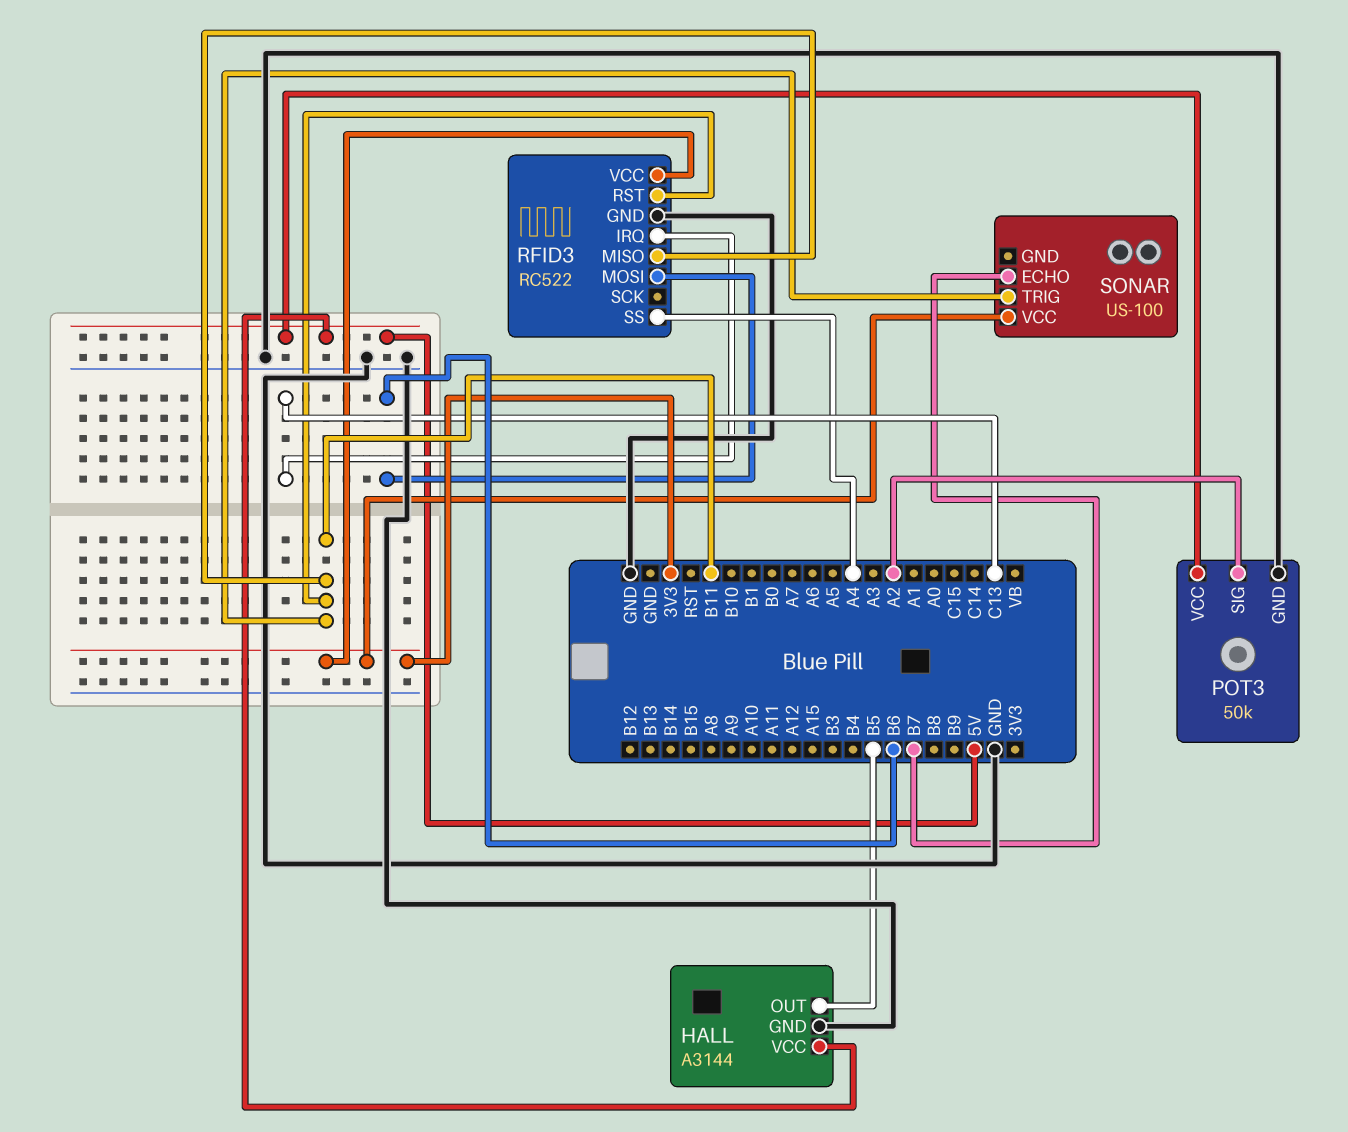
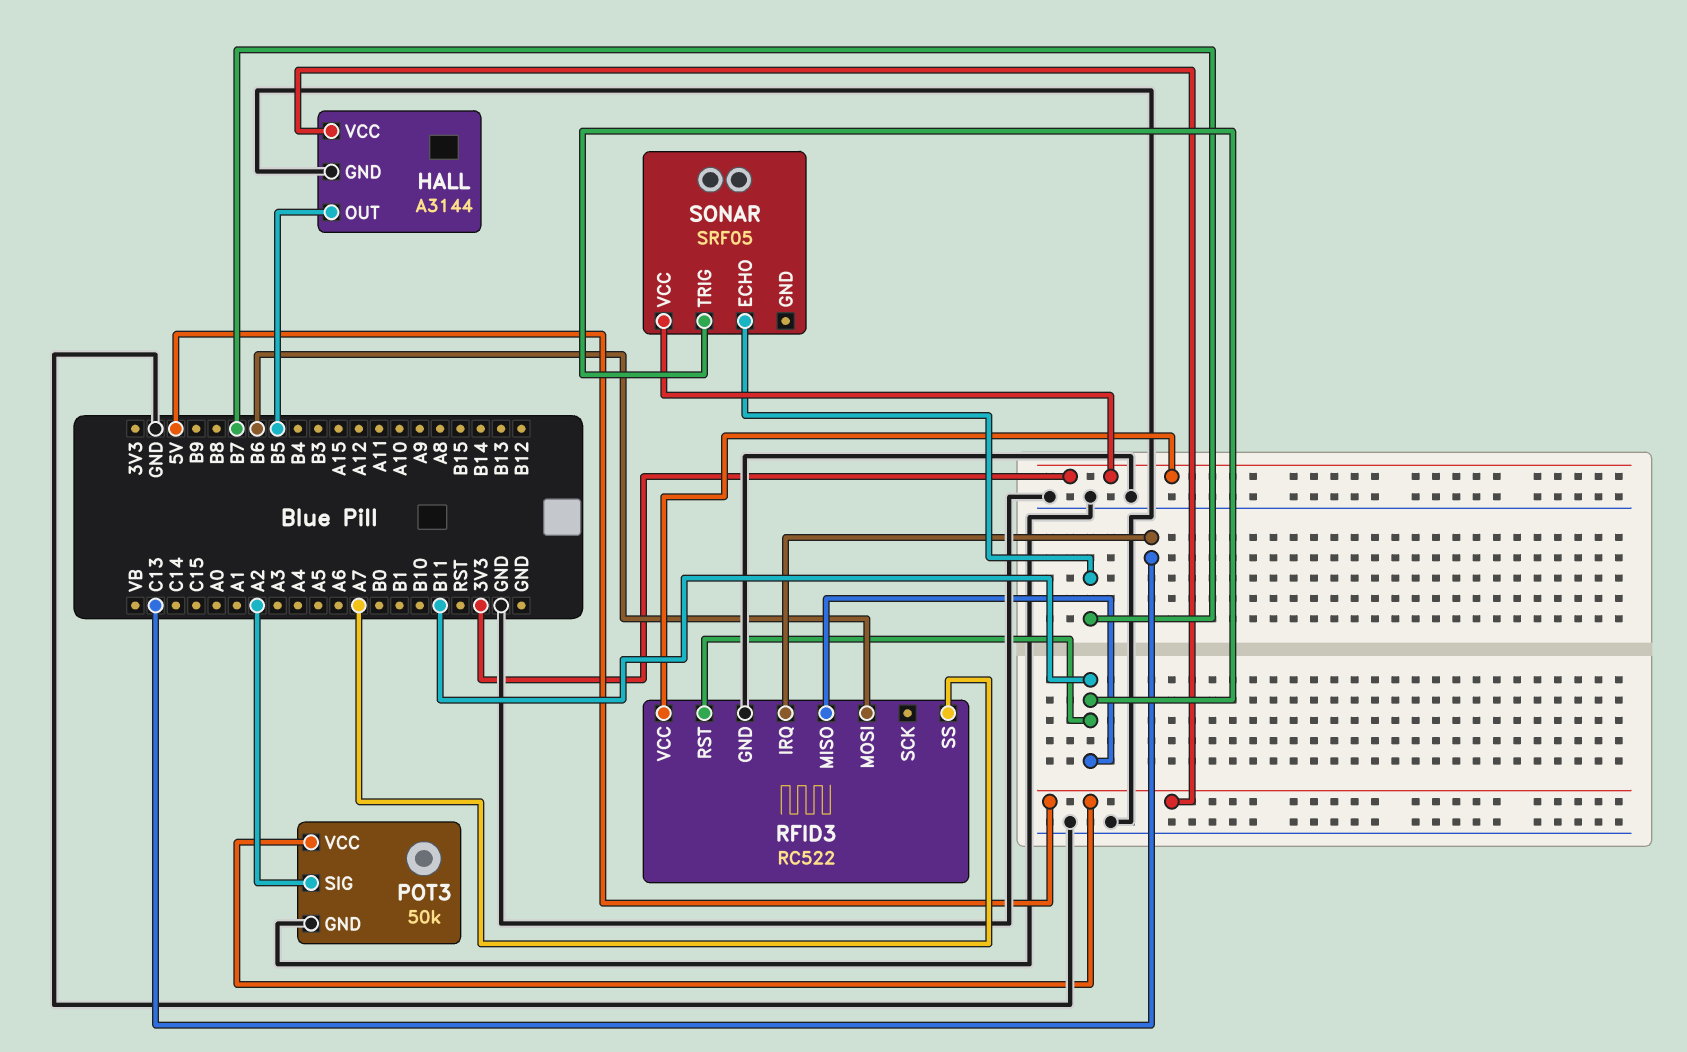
RFID3 pin SS: A4 -> A7
SONAR: US-100 -> SRF05

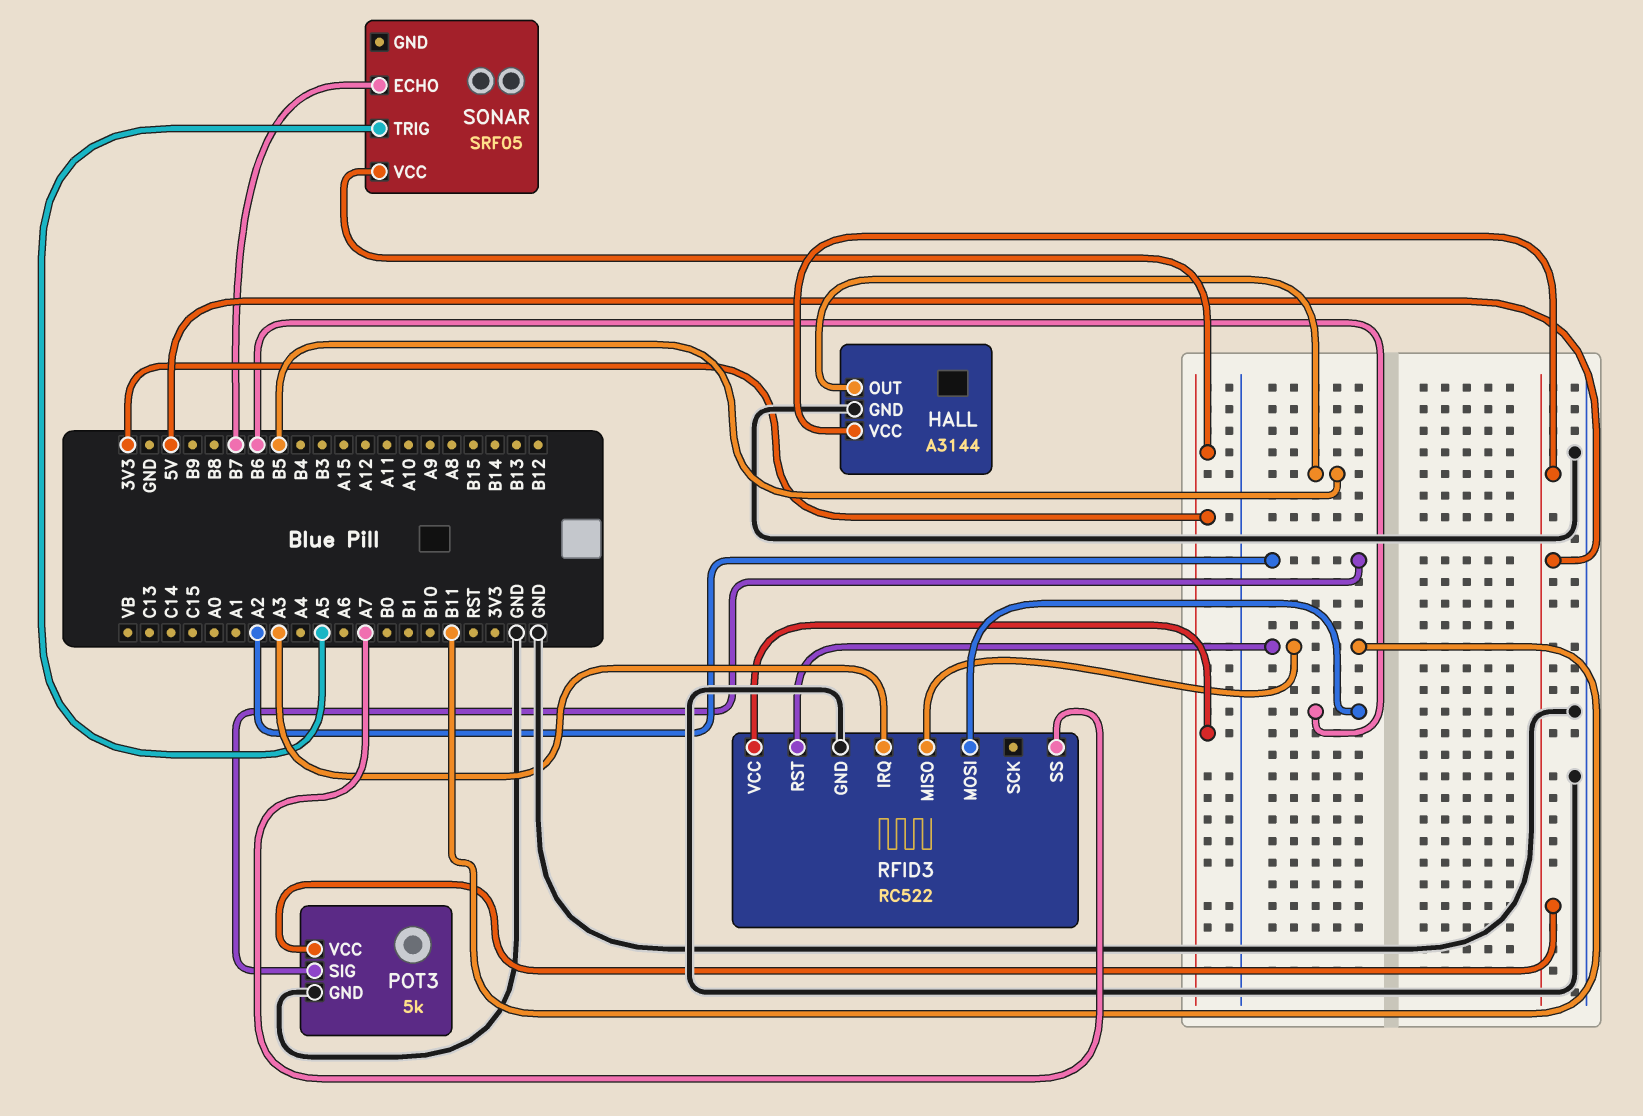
POT3: 50k -> 5k
RFID3 pin IRQ: C13 -> A3
SONAR pin TRIG: B11 -> A5

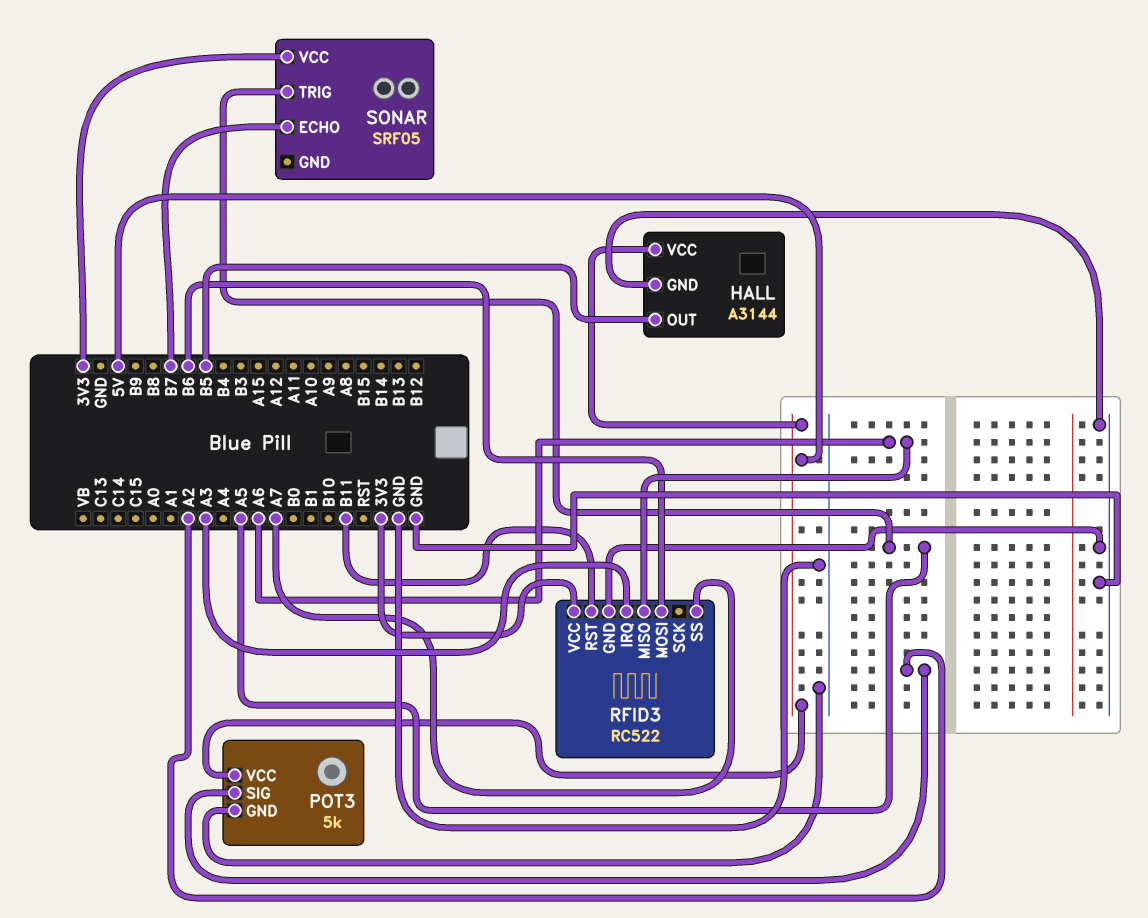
RFID3 pin MISO: B11 -> A6

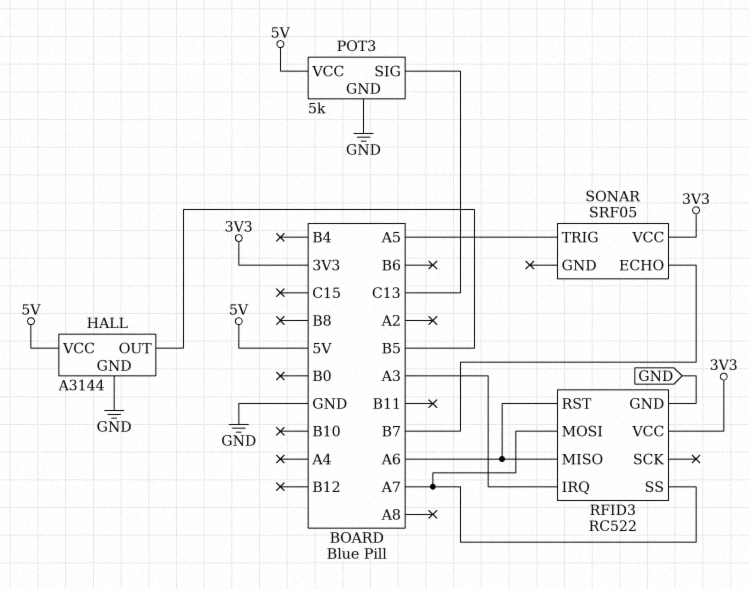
POT3 pin SIG: A2 -> C13
RFID3 pin MOSI: B6 -> A7
RFID3 pin RST: B11 -> A6

